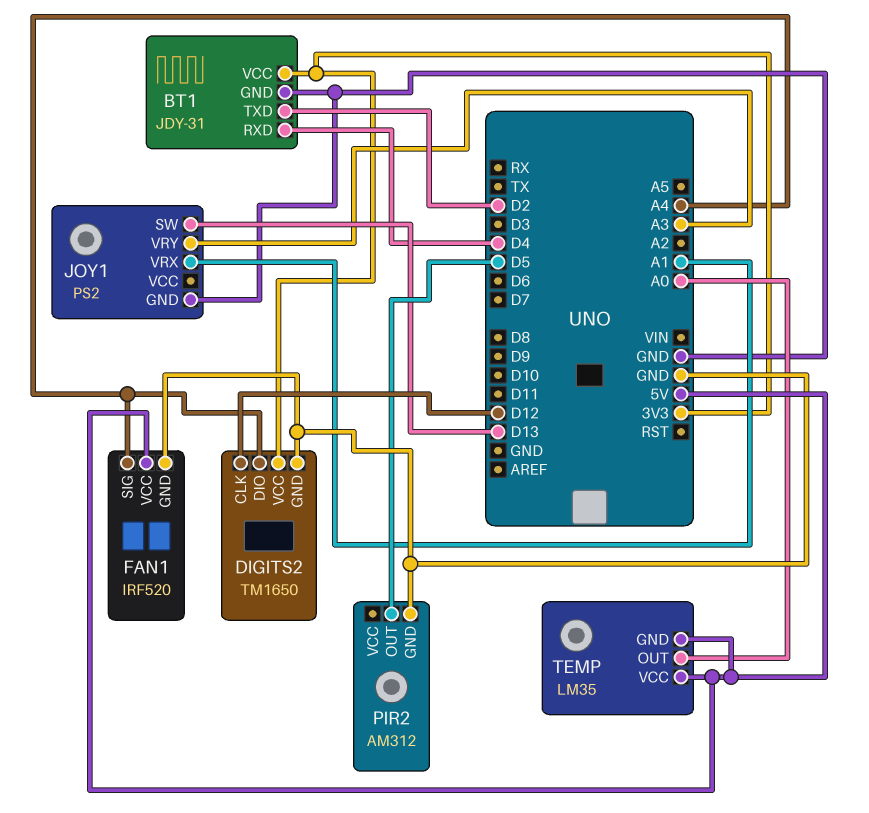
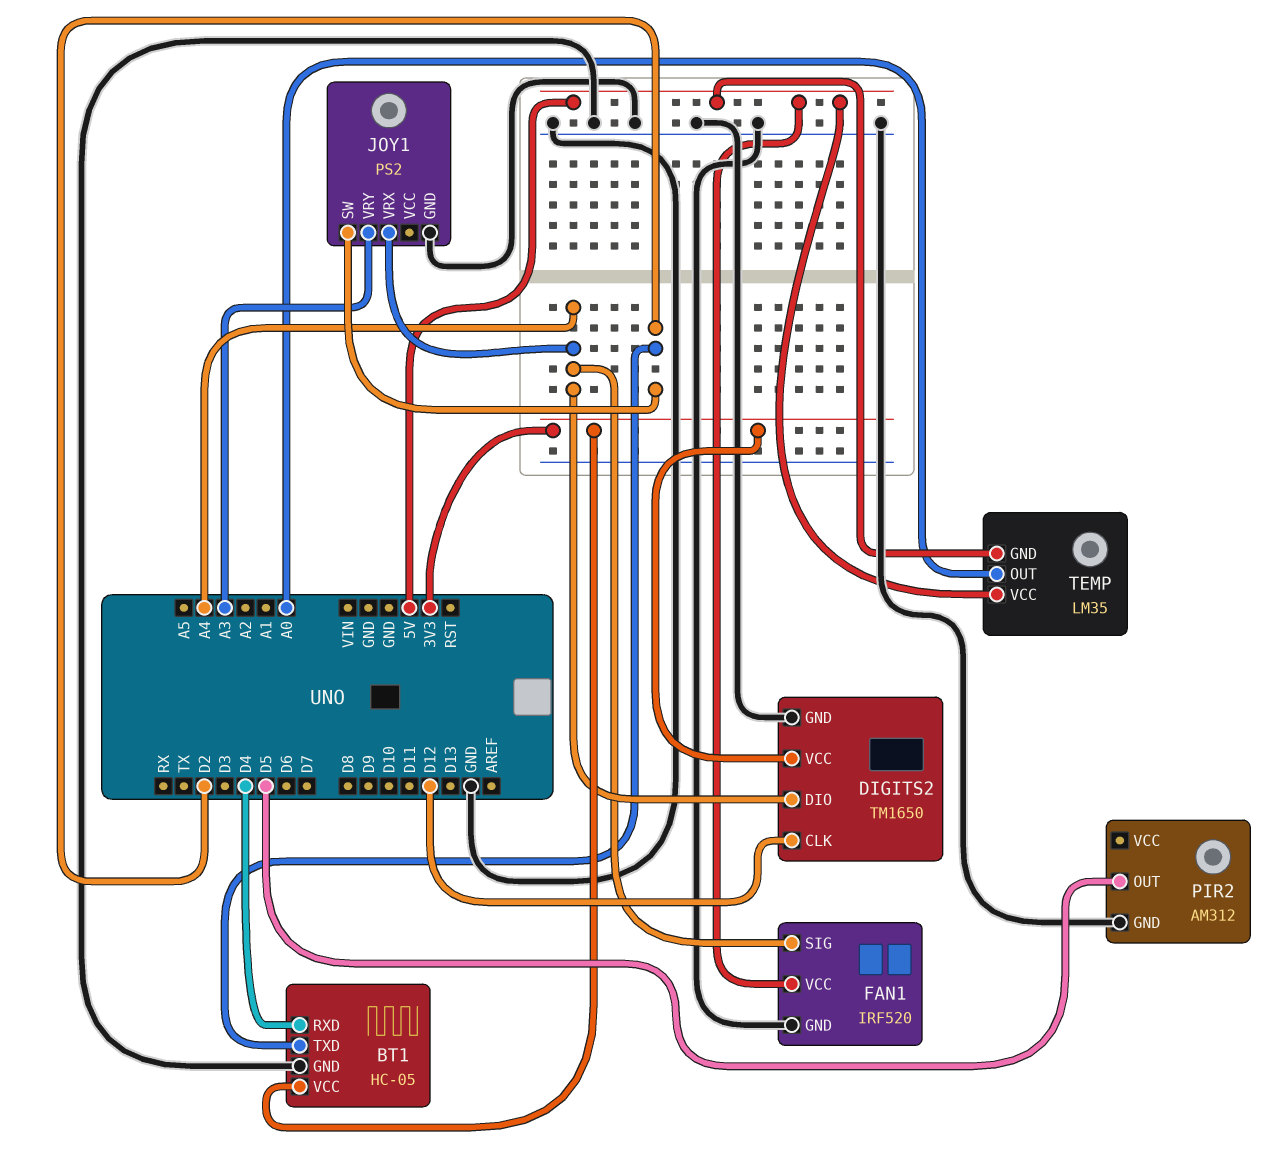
BT1: JDY-31 -> HC-05
JOY1 pin SW: D13 -> D2
JOY1 pin VRX: A1 -> A4

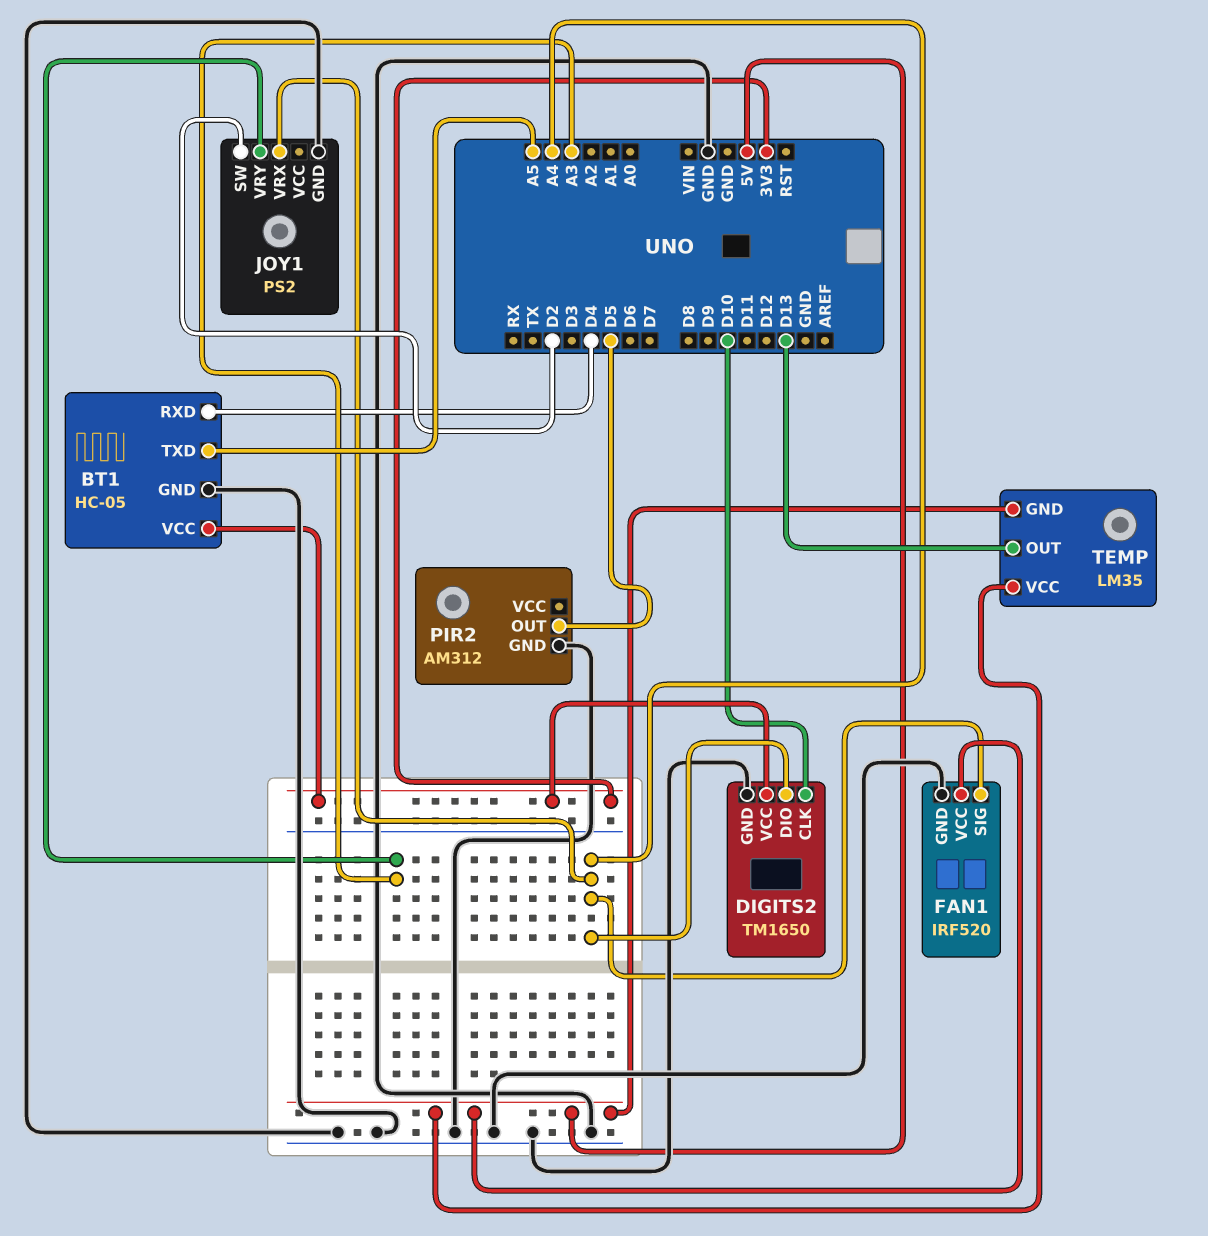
BT1 pin TXD: D2 -> A5
DIGITS2 pin CLK: D12 -> D10
TEMP pin OUT: A0 -> D13

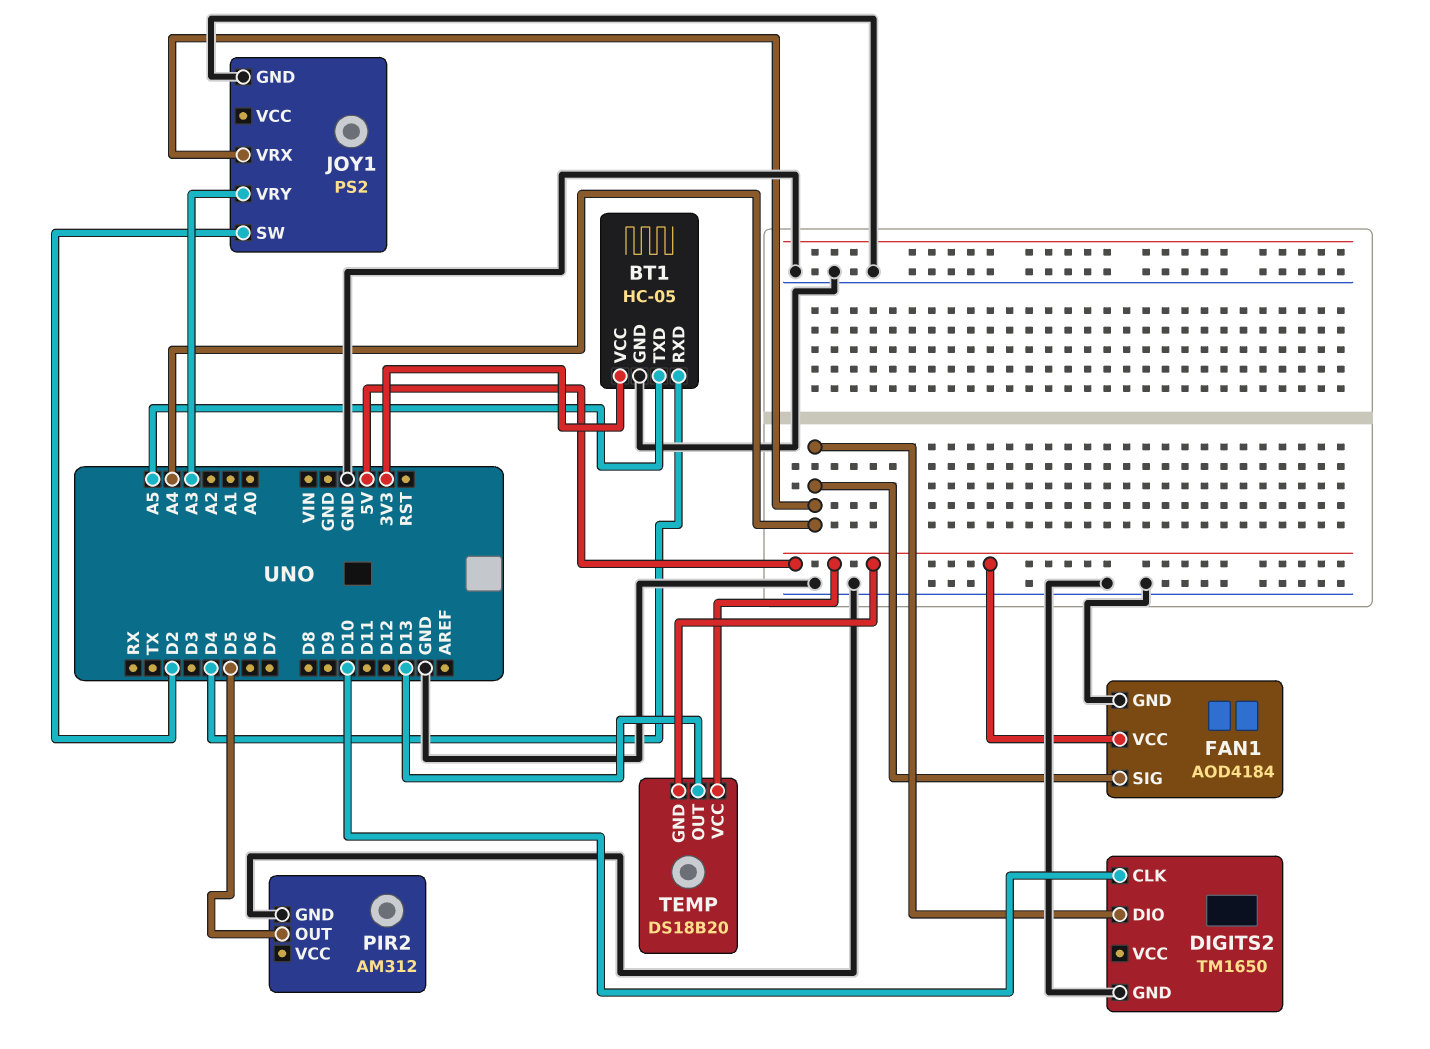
DIGITS2 pin VCC: 3V3 -> none
FAN1: IRF520 -> AOD4184
TEMP: LM35 -> DS18B20

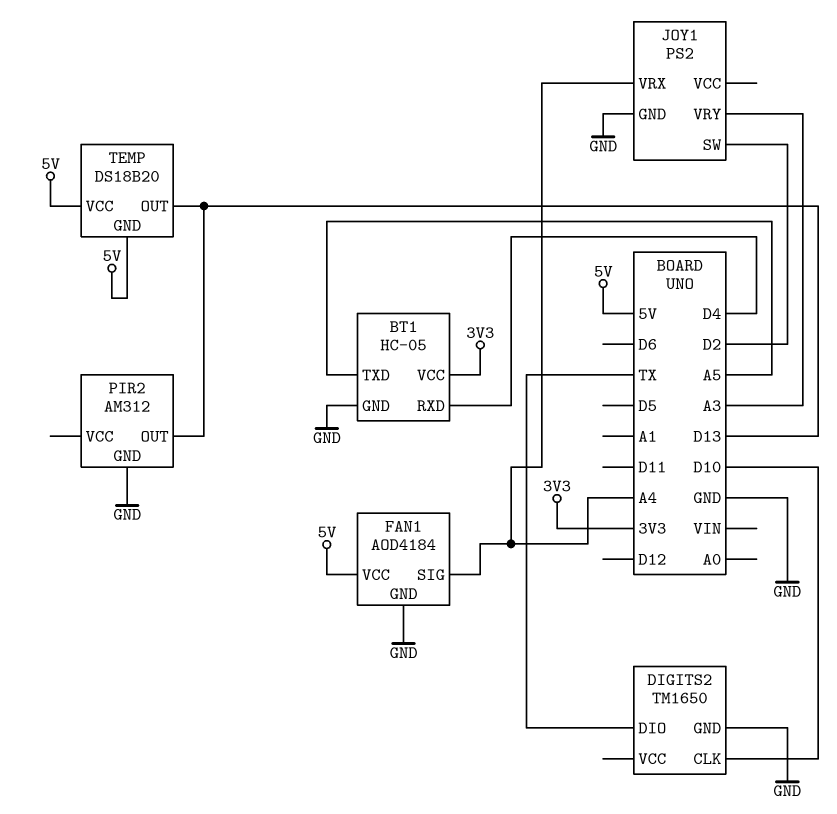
DIGITS2 pin DIO: A4 -> TX
PIR2 pin OUT: D5 -> D13

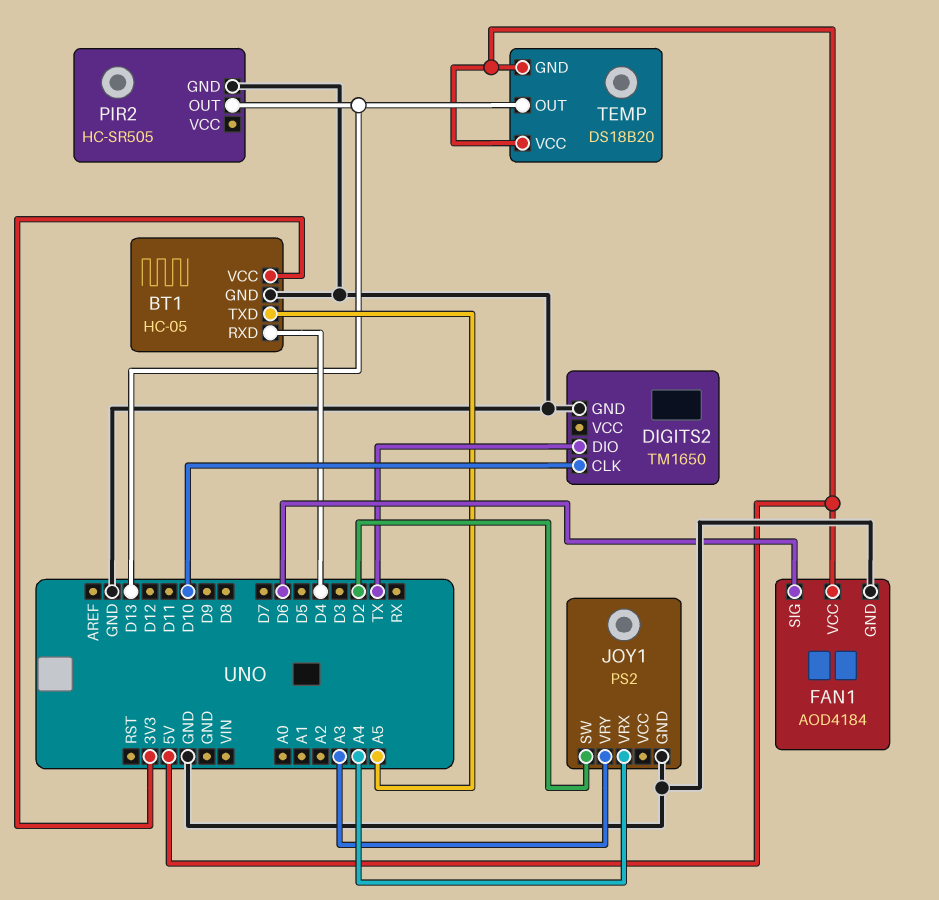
FAN1 pin SIG: A4 -> D6
PIR2: AM312 -> HC-SR505

